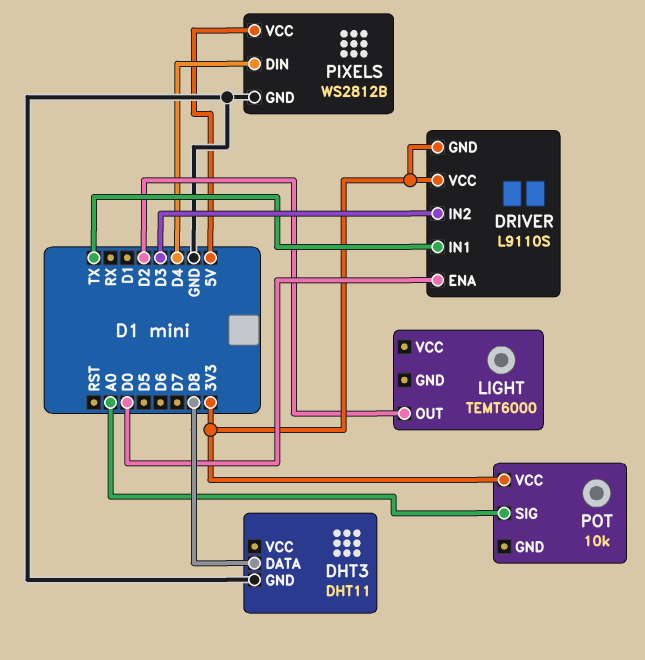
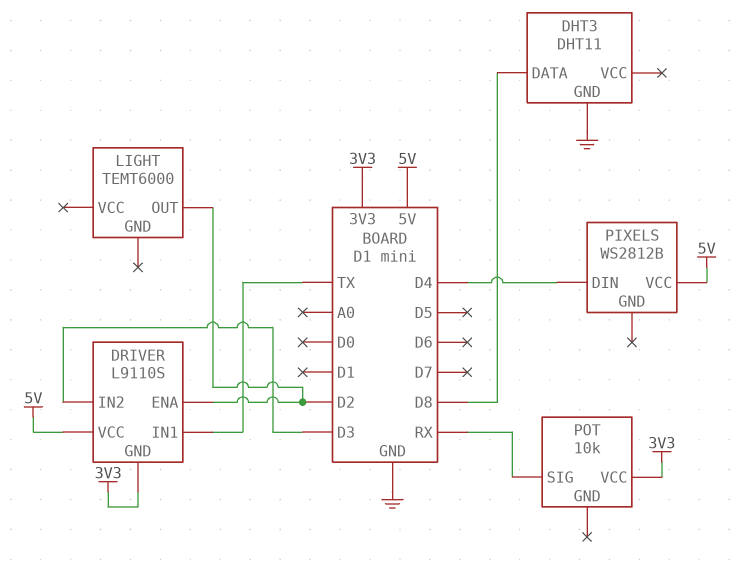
DRIVER pin ENA: D0 -> D2
DRIVER pin VCC: 3V3 -> 5V
PIXELS pin GND: GND -> none
POT pin SIG: A0 -> RX

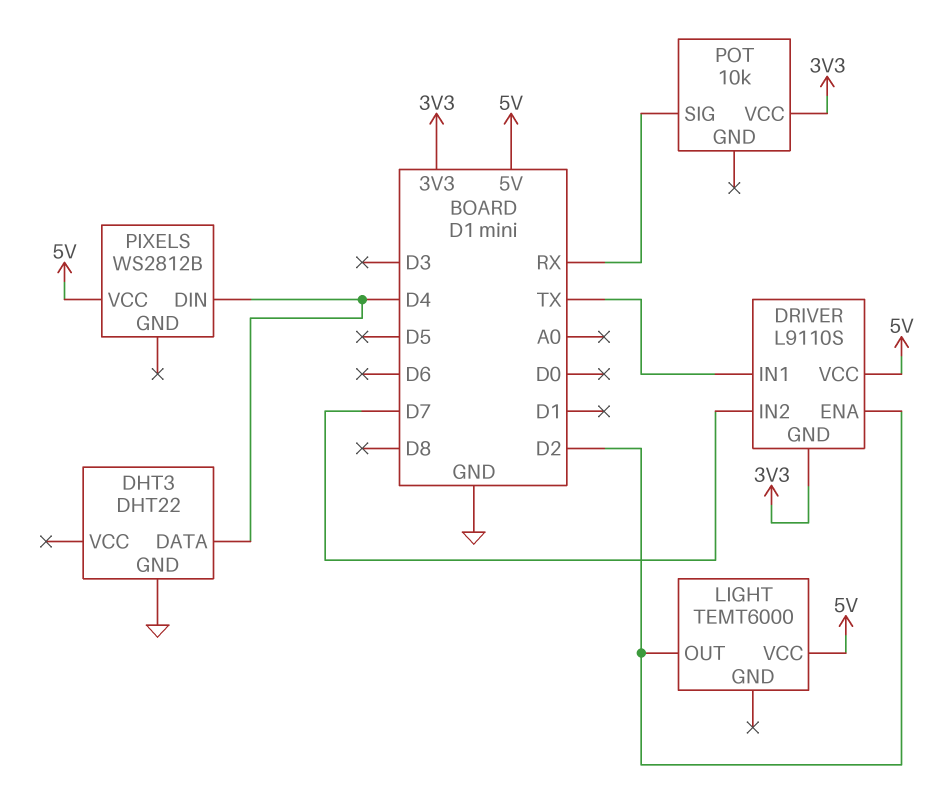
DHT3: DHT11 -> DHT22
DHT3 pin DATA: D8 -> D4
DRIVER pin IN2: D3 -> D7
LIGHT pin VCC: none -> 5V

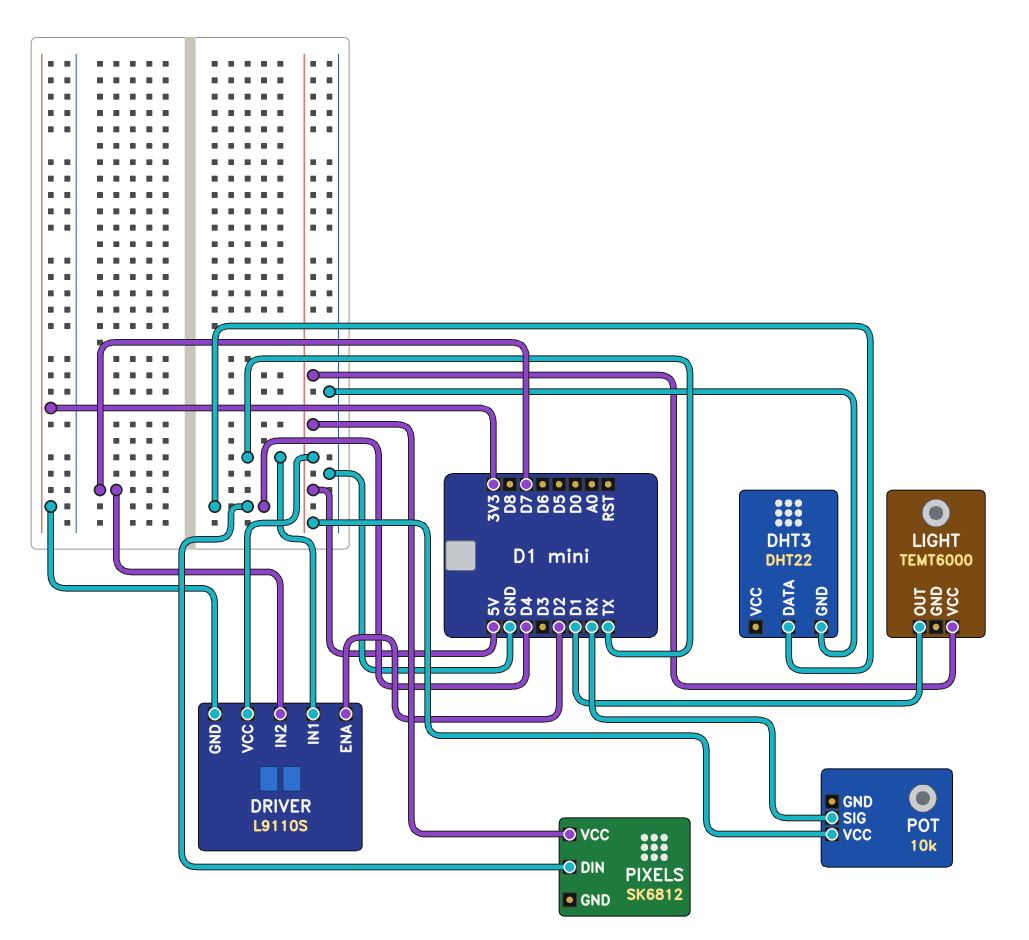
LIGHT pin OUT: D2 -> D1
PIXELS: WS2812B -> SK6812
POT pin VCC: 3V3 -> 5V

